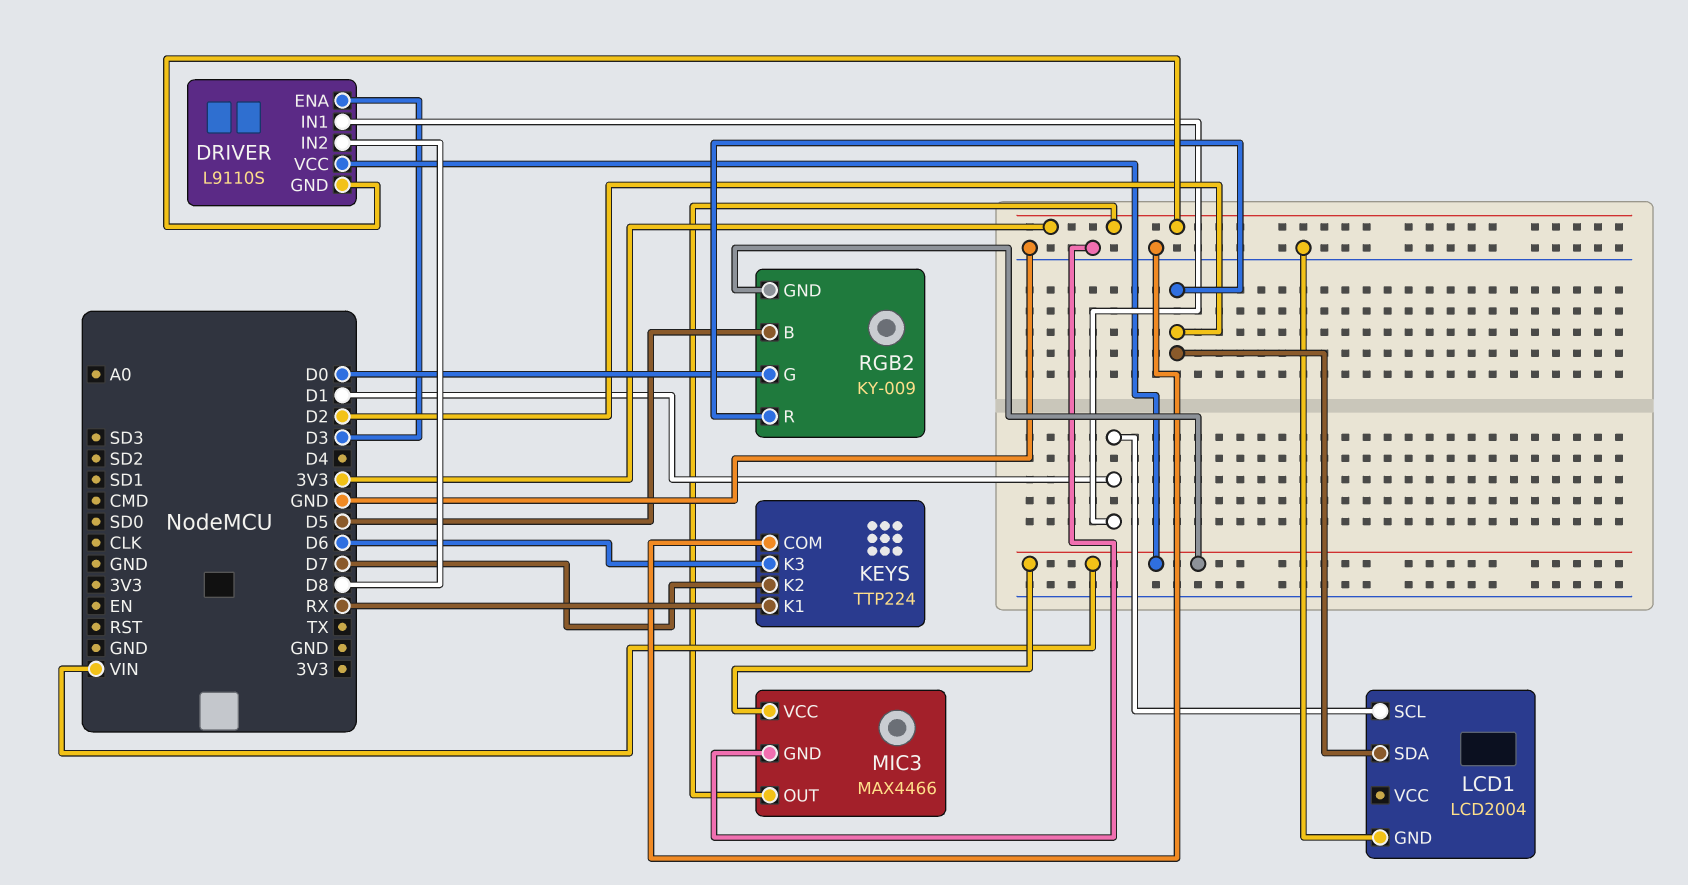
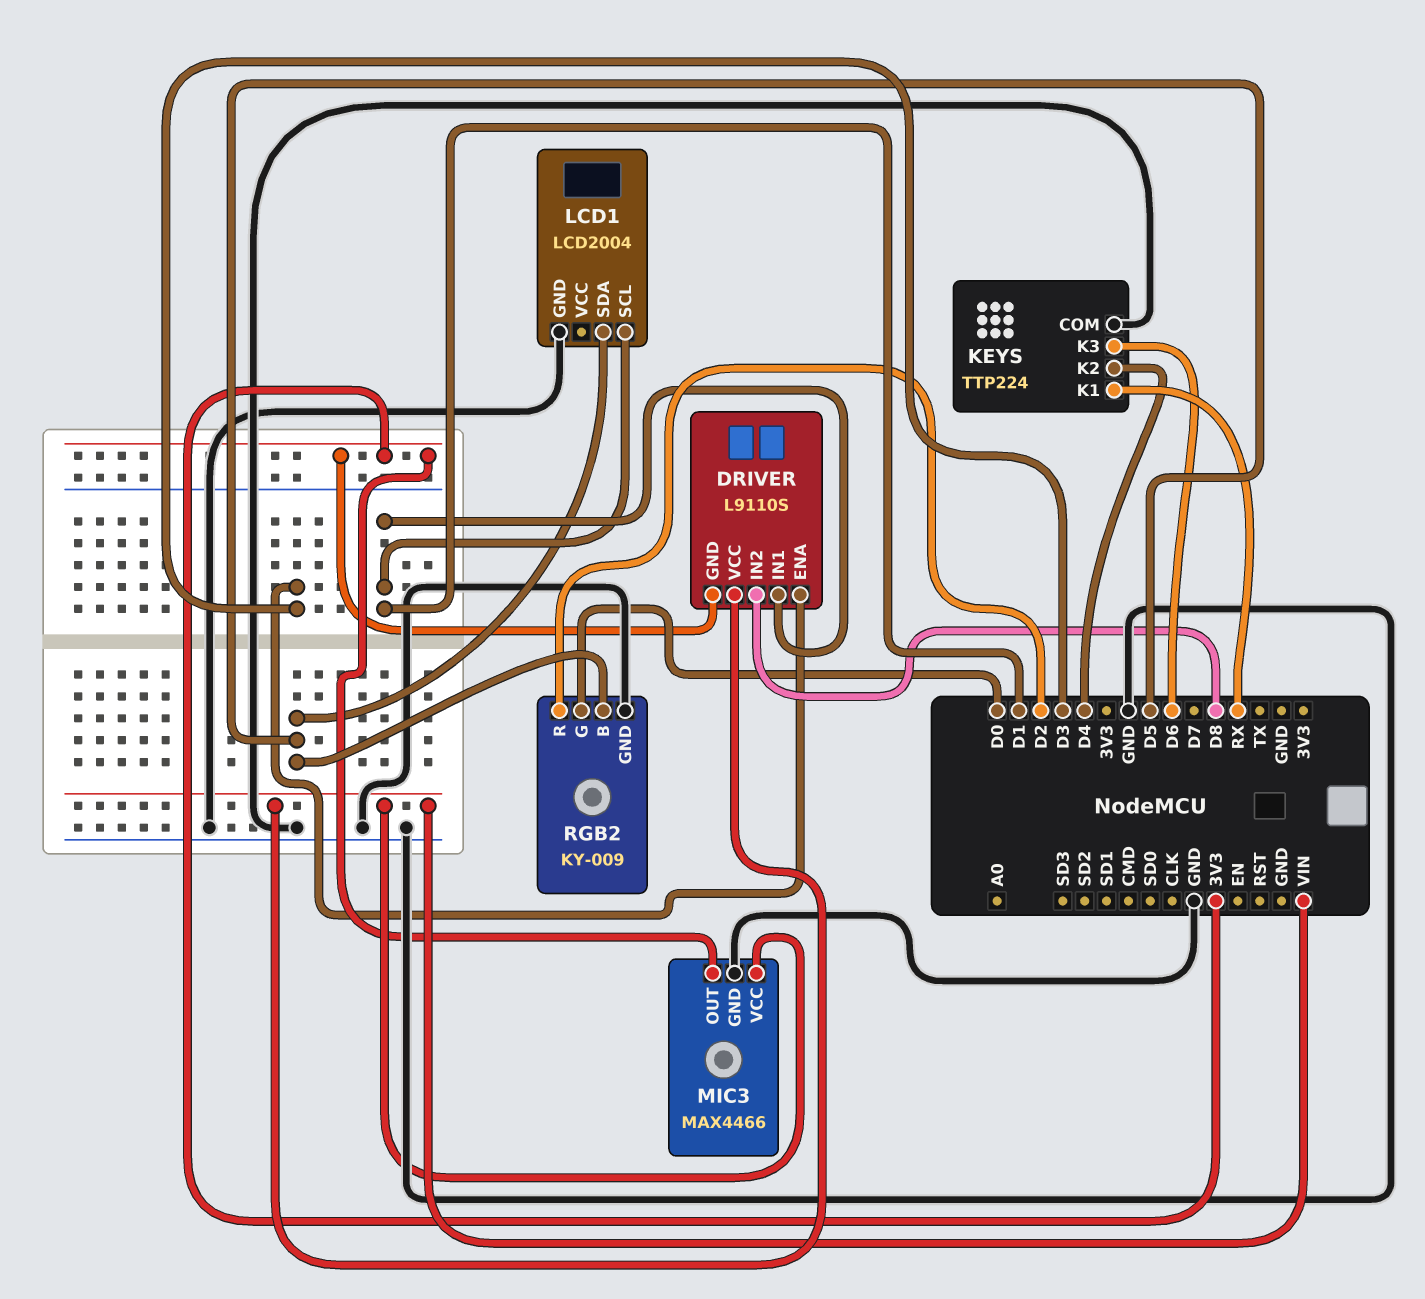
KEYS pin K2: D7 -> D4
LCD1 pin SDA: D2 -> D5
RGB2 pin GND: VIN -> GND

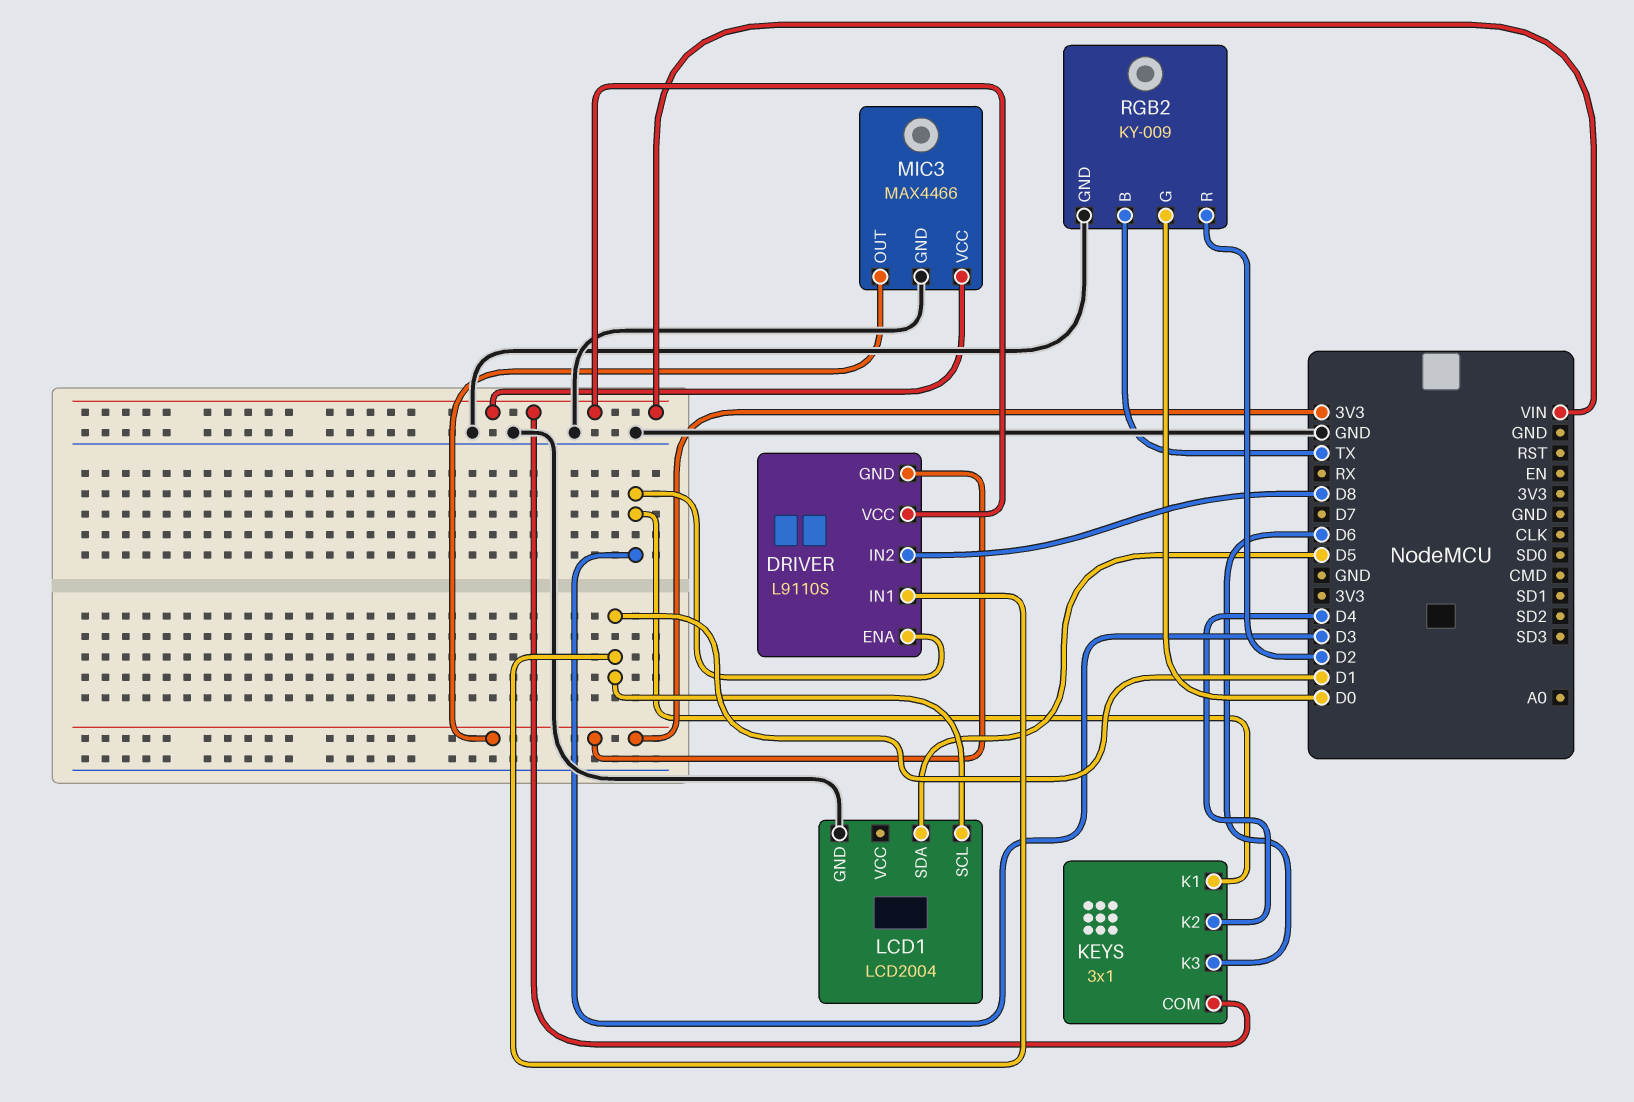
KEYS: TTP224 -> 3x1
KEYS pin COM: GND -> VIN
KEYS pin K1: RX -> D3
RGB2 pin B: D5 -> TX

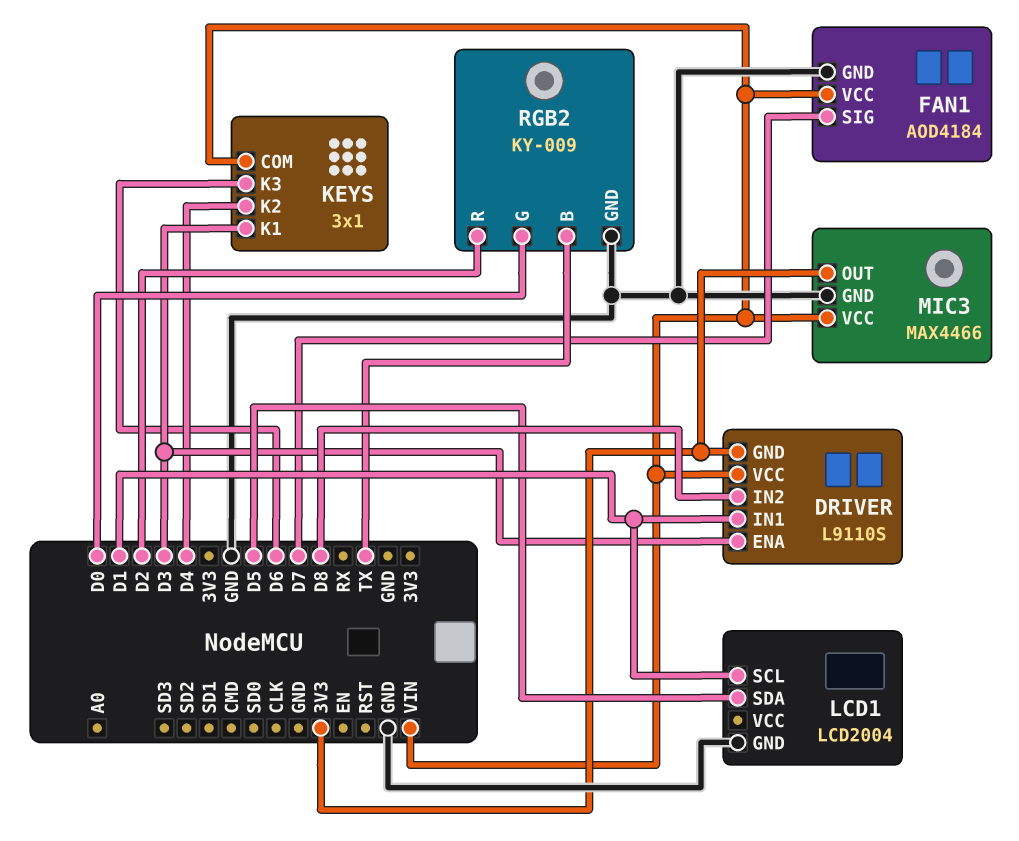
FAN1: none -> AOD4184
FAN1 pin GND: none -> GND
FAN1 pin SIG: none -> D7
FAN1 pin VCC: none -> VIN

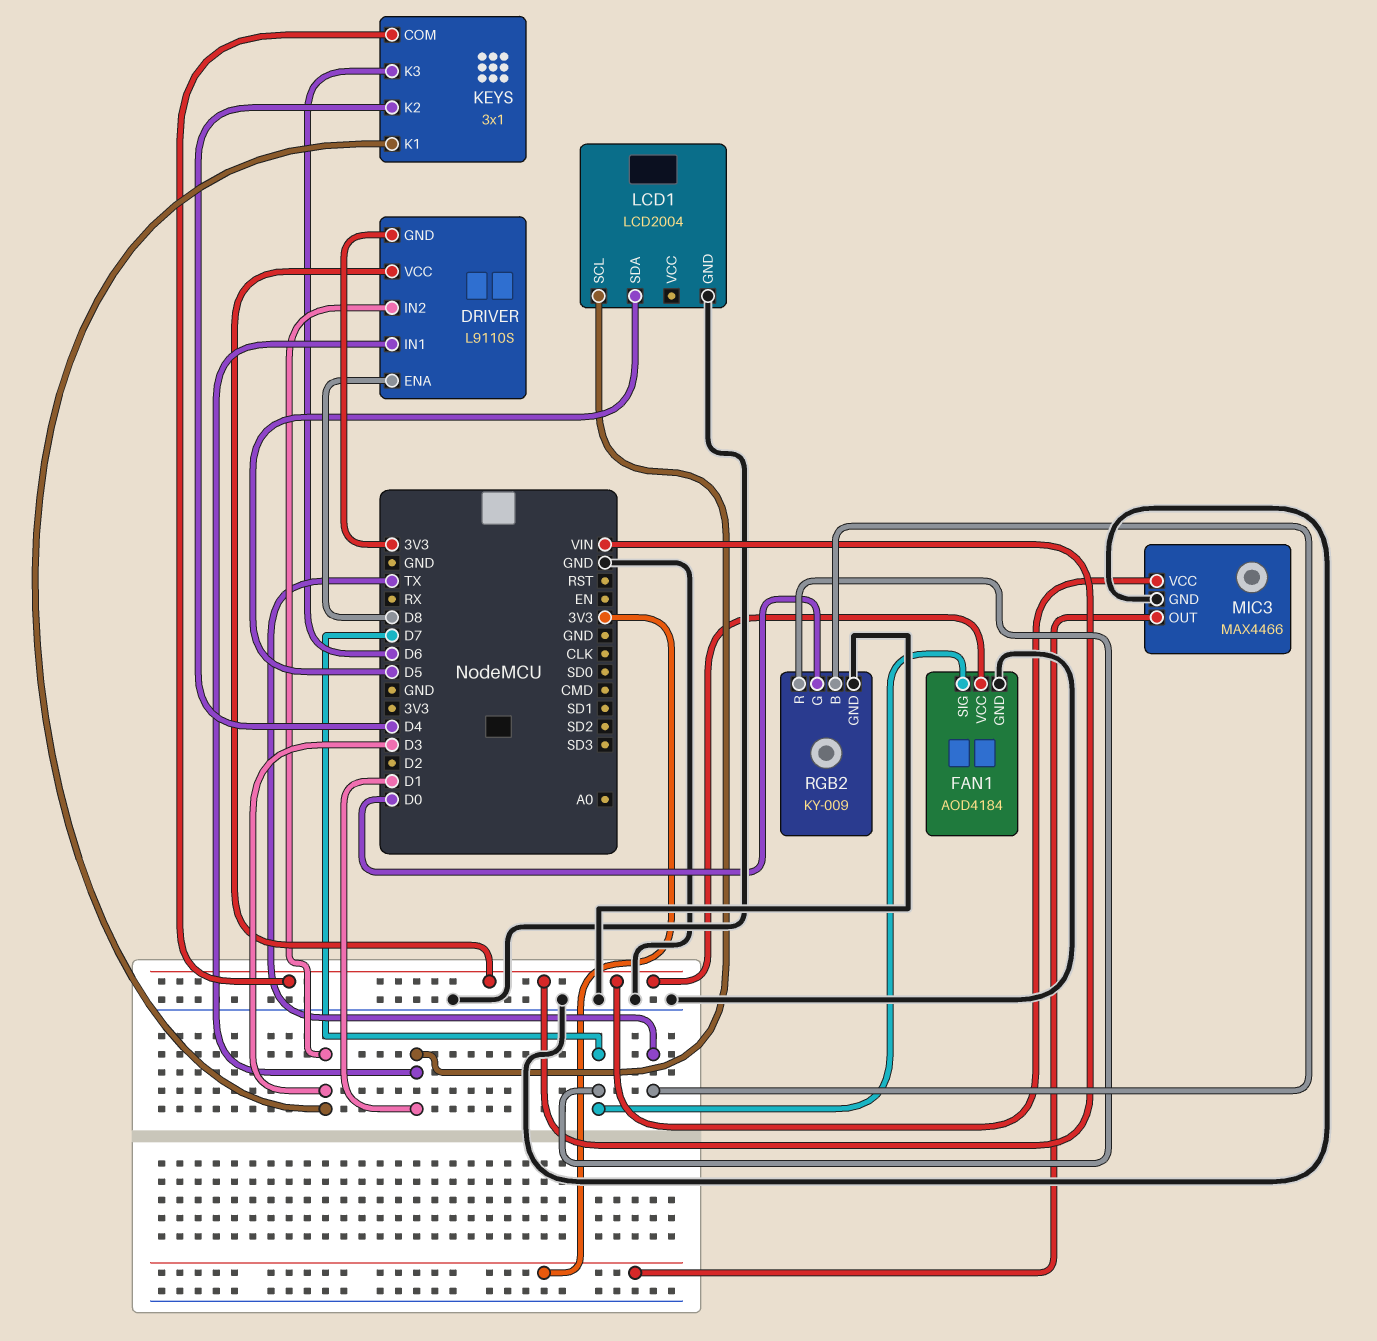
DRIVER pin ENA: D3 -> D8
DRIVER pin IN2: D8 -> D3
RGB2 pin R: D2 -> D7

